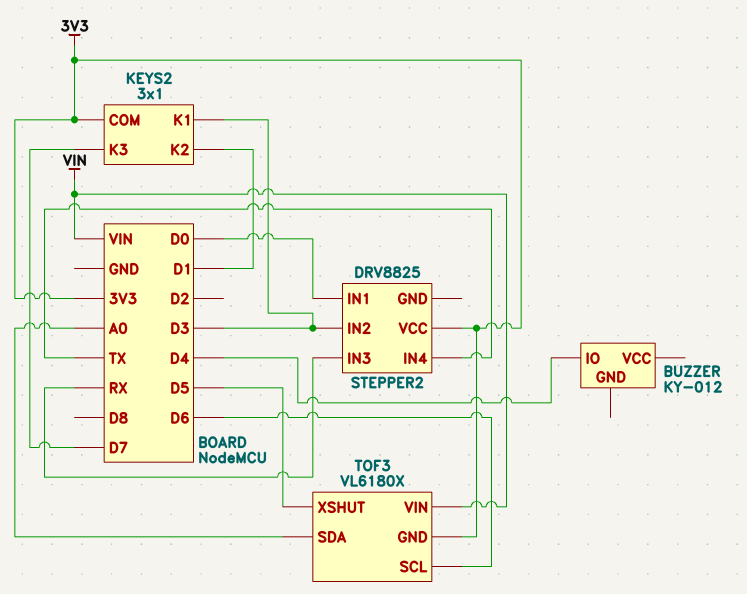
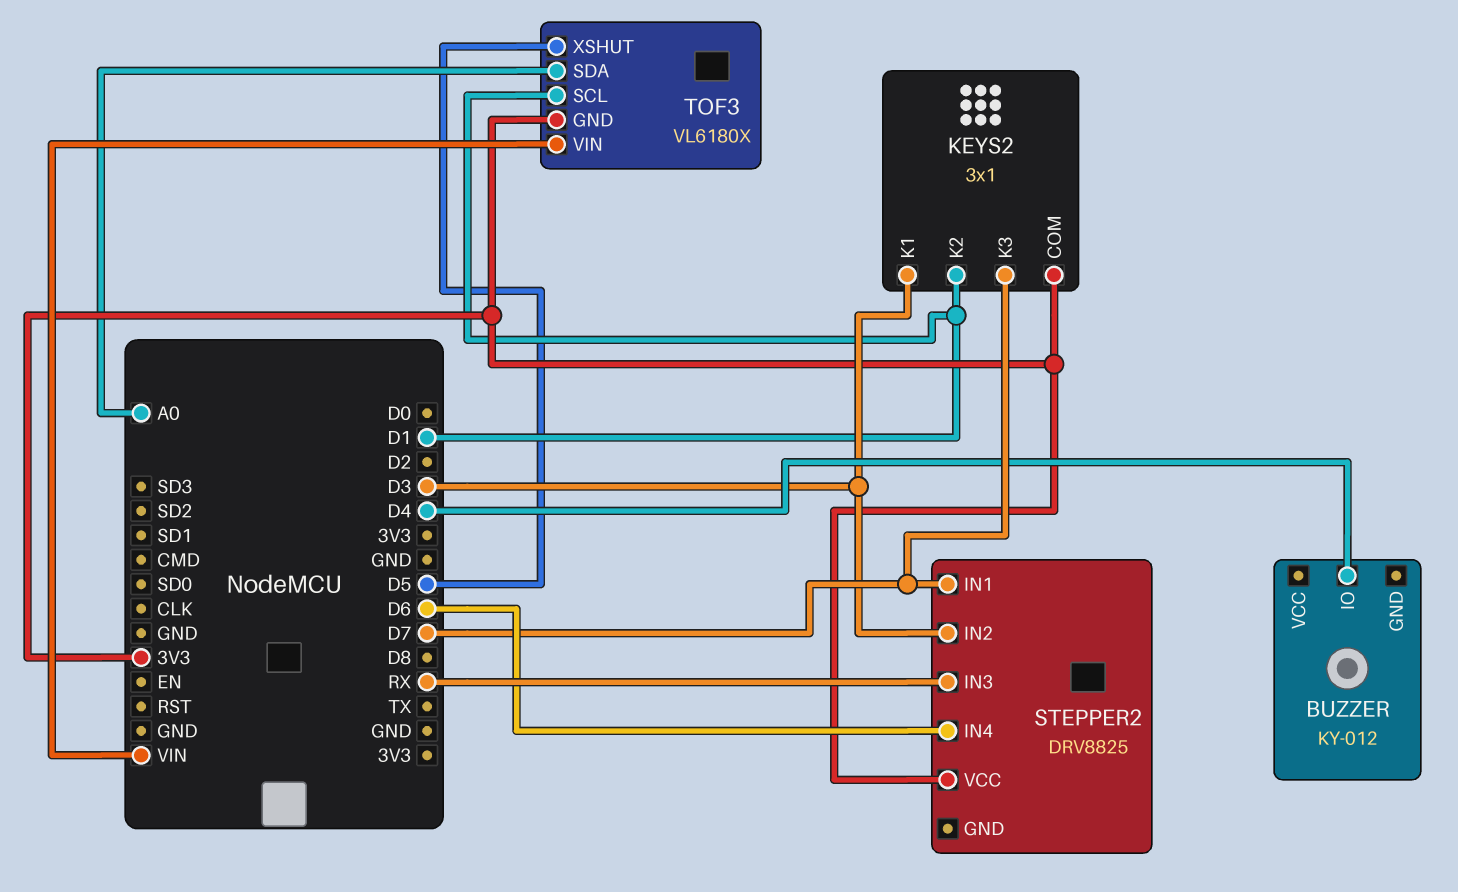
STEPPER2 pin IN1: D0 -> D7
STEPPER2 pin IN4: TX -> D6
TOF3 pin SCL: D6 -> D1

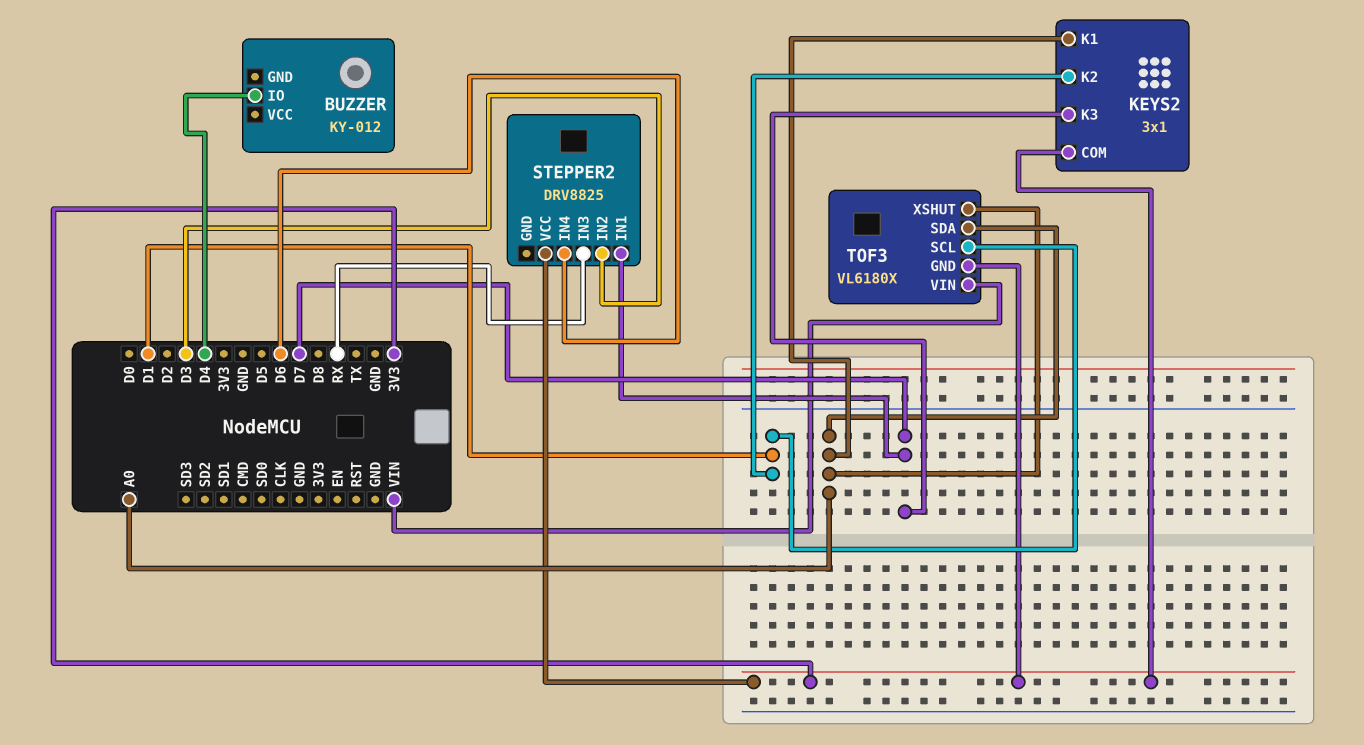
KEYS2 pin K1: D3 -> A0
TOF3 pin XSHUT: D5 -> A0

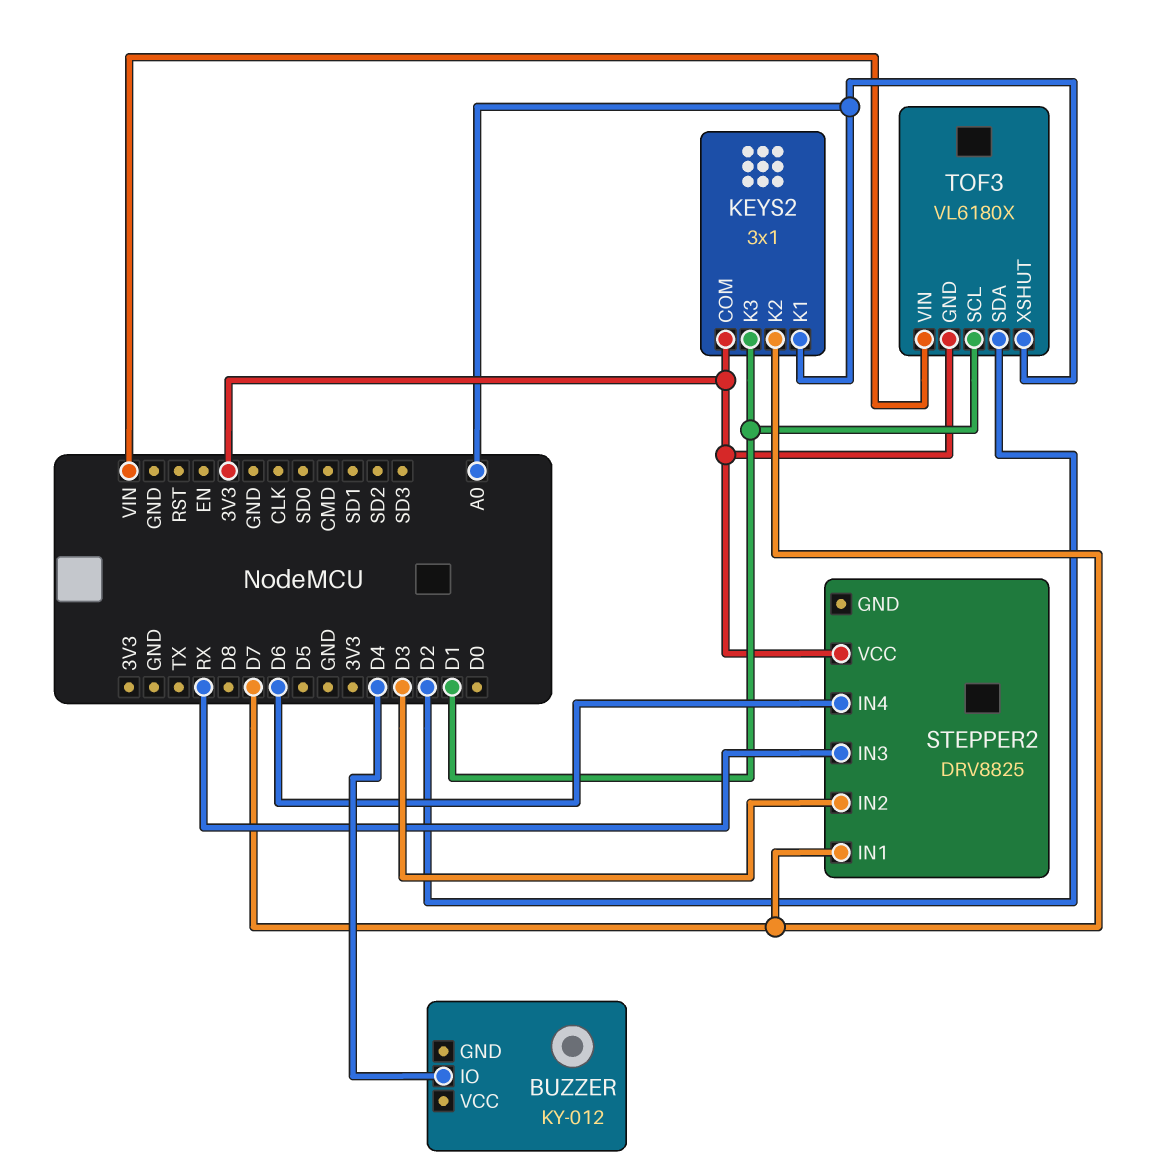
KEYS2 pin K2: D1 -> D7
KEYS2 pin K3: D7 -> D1
TOF3 pin SDA: A0 -> D2

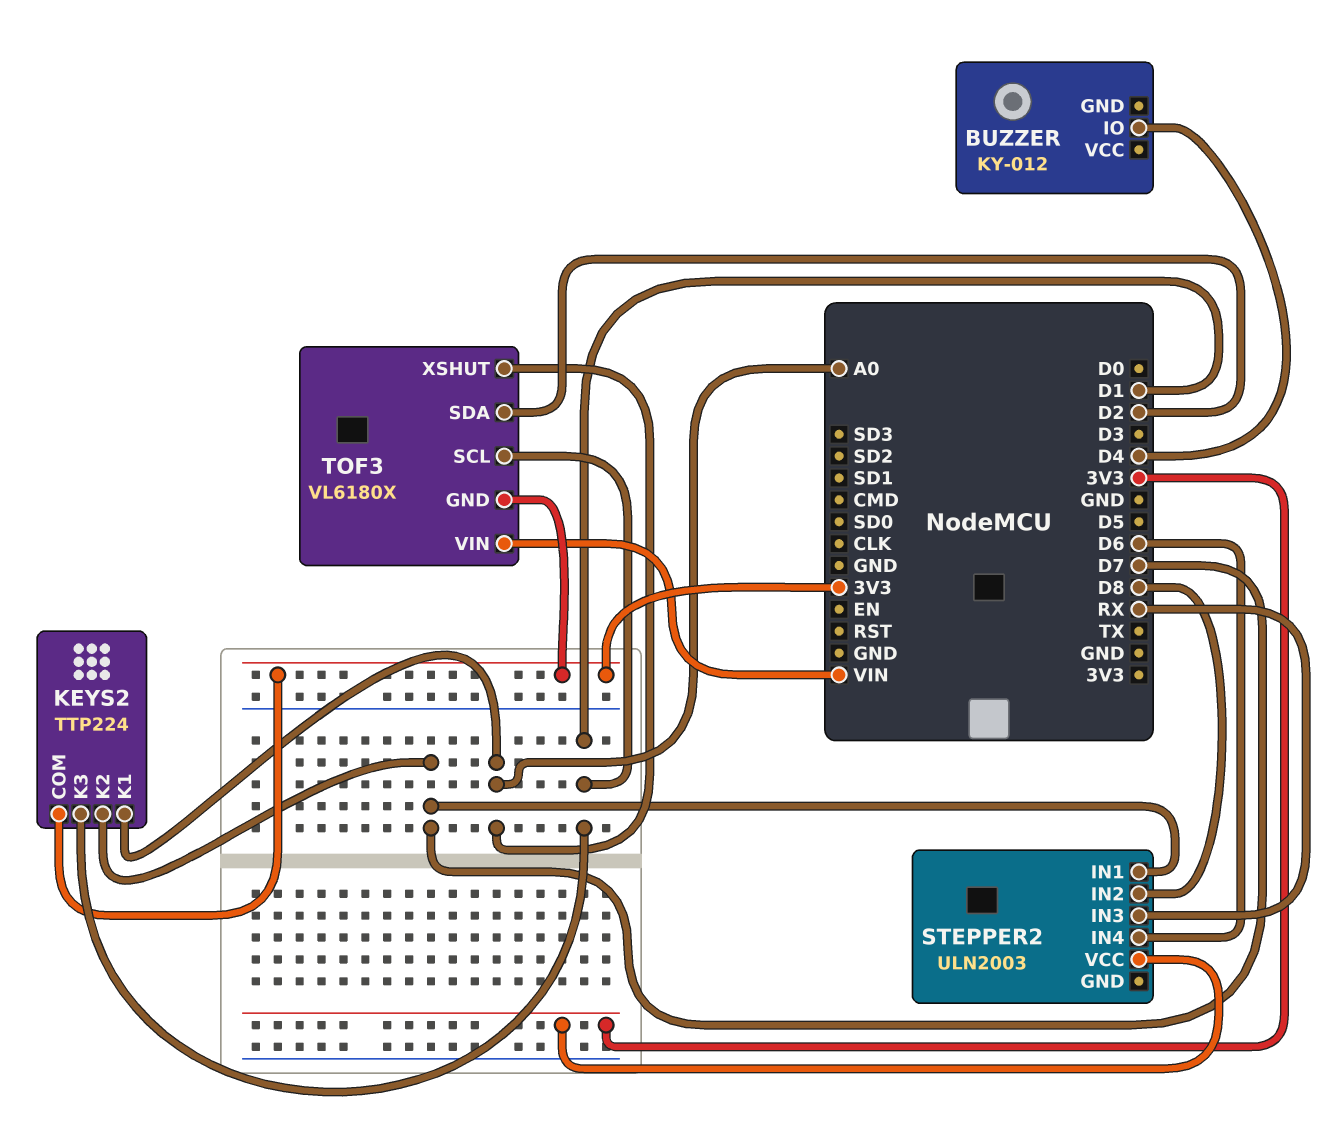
KEYS2: 3x1 -> TTP224
STEPPER2: DRV8825 -> ULN2003
STEPPER2 pin IN2: D3 -> D8

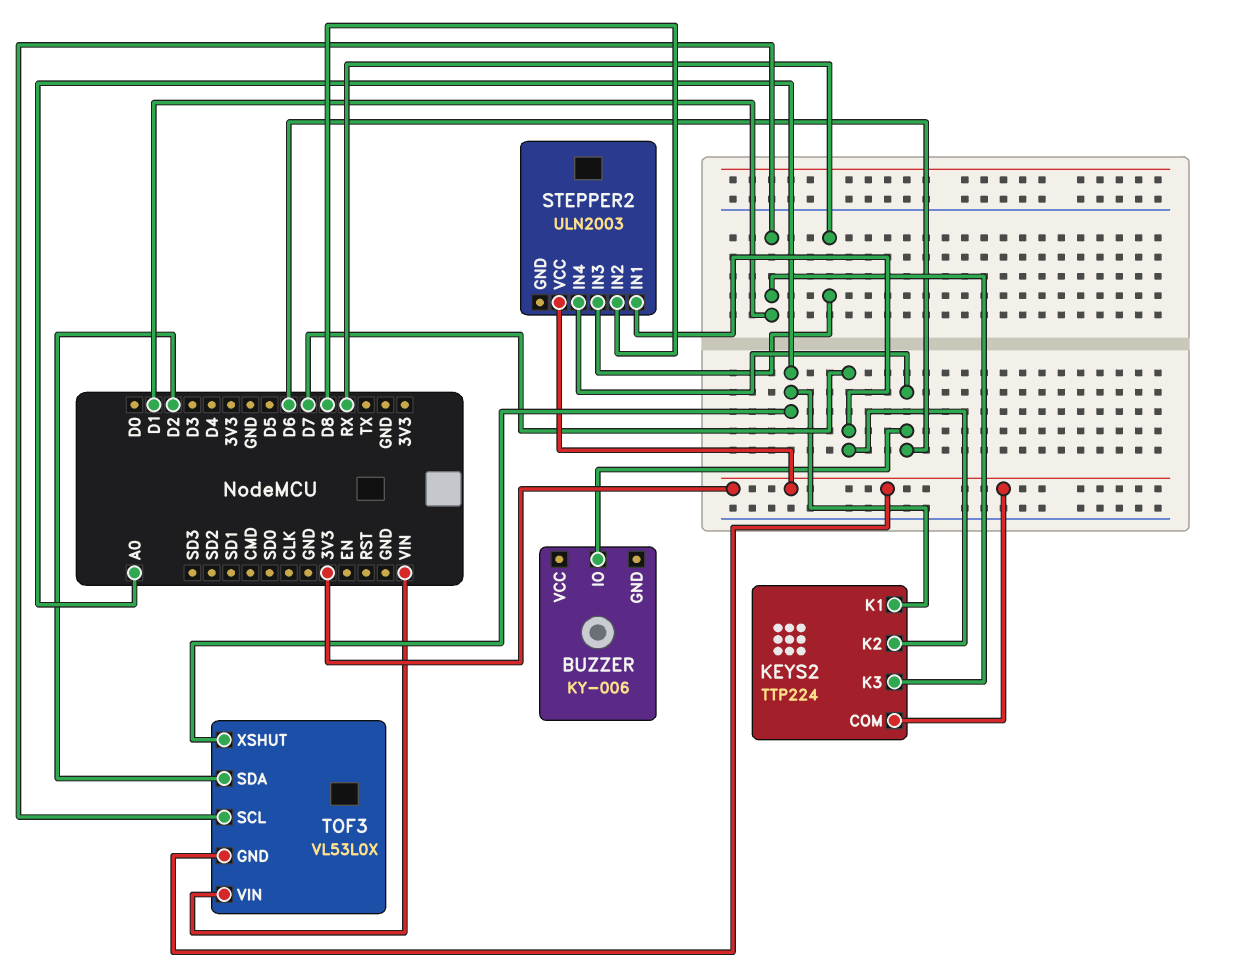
BUZZER: KY-012 -> KY-006
BUZZER pin IO: D4 -> D6
TOF3: VL6180X -> VL53L0X

